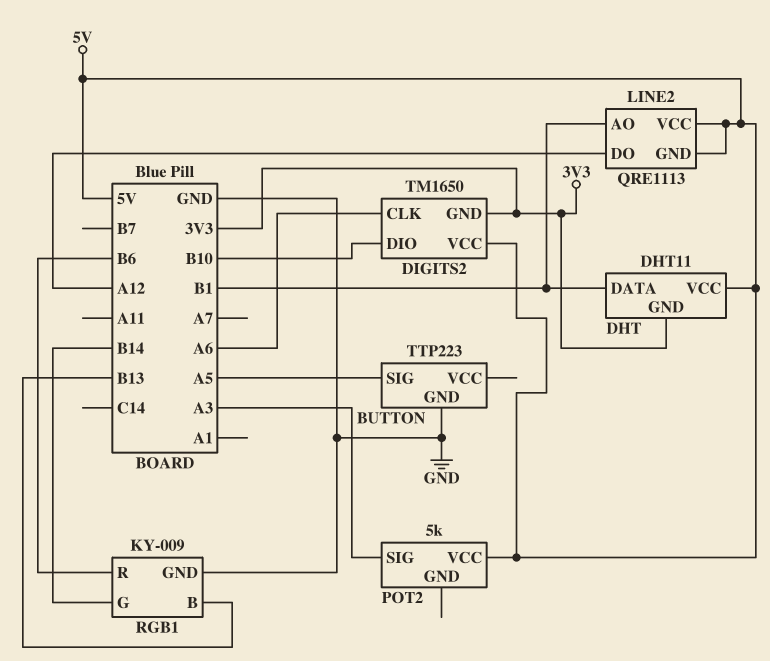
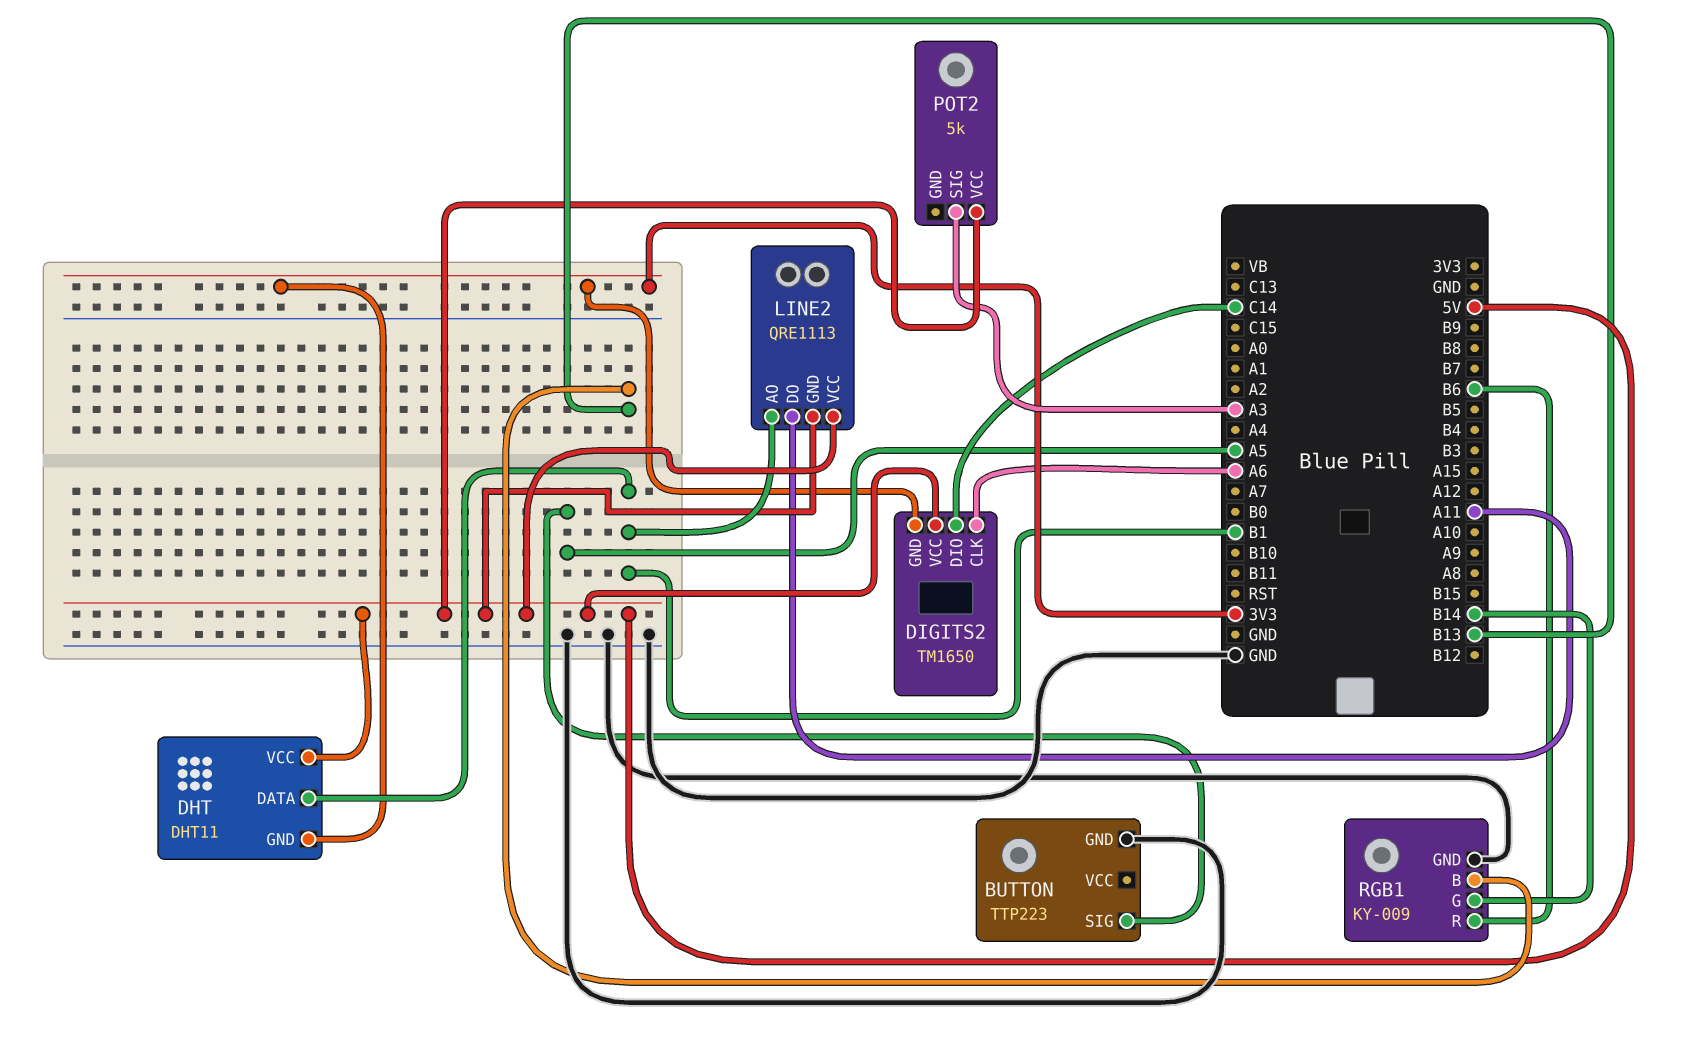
DIGITS2 pin DIO: B10 -> C14
LINE2 pin DO: A12 -> A11

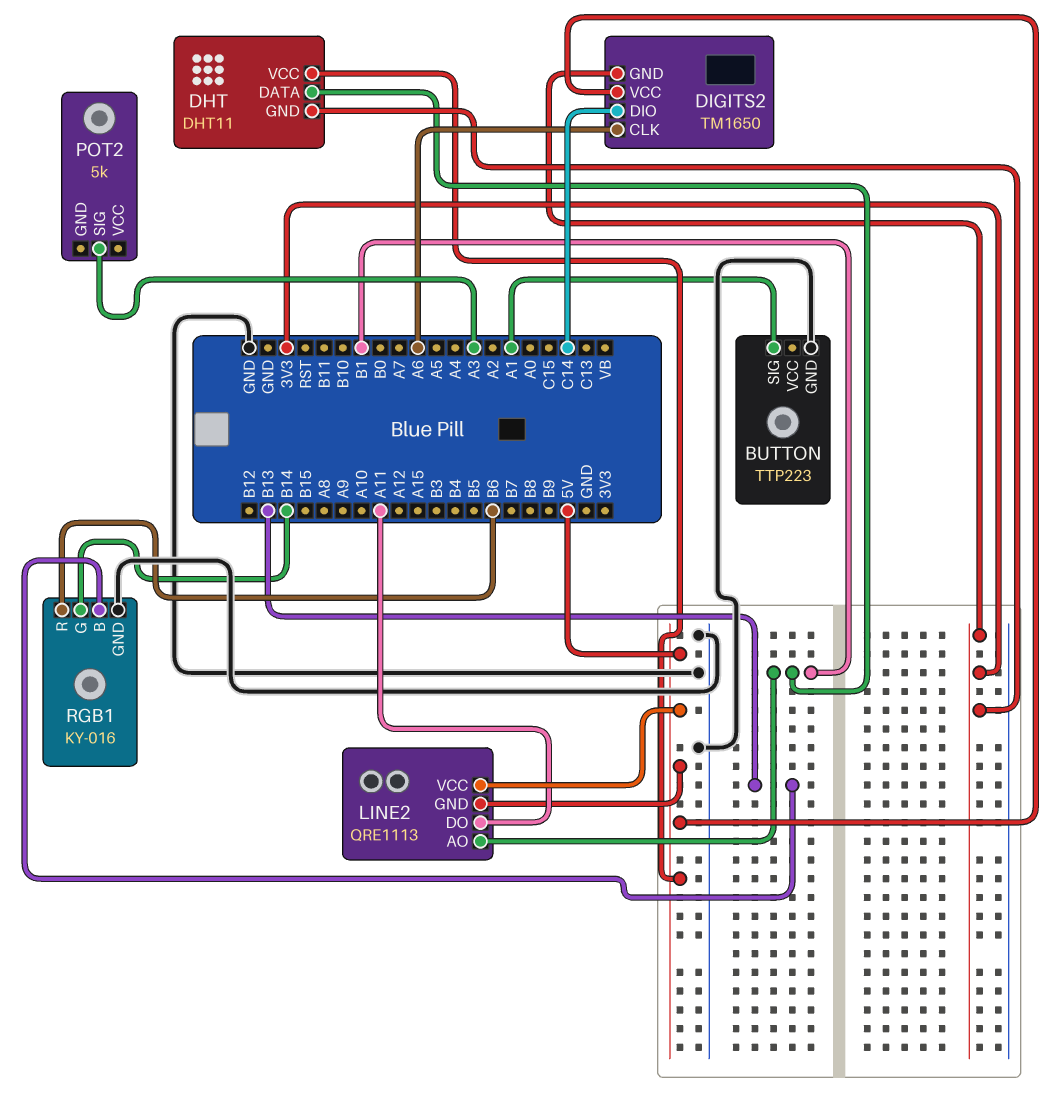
BUTTON pin SIG: A5 -> A1
POT2 pin VCC: 5V -> none
RGB1: KY-009 -> KY-016

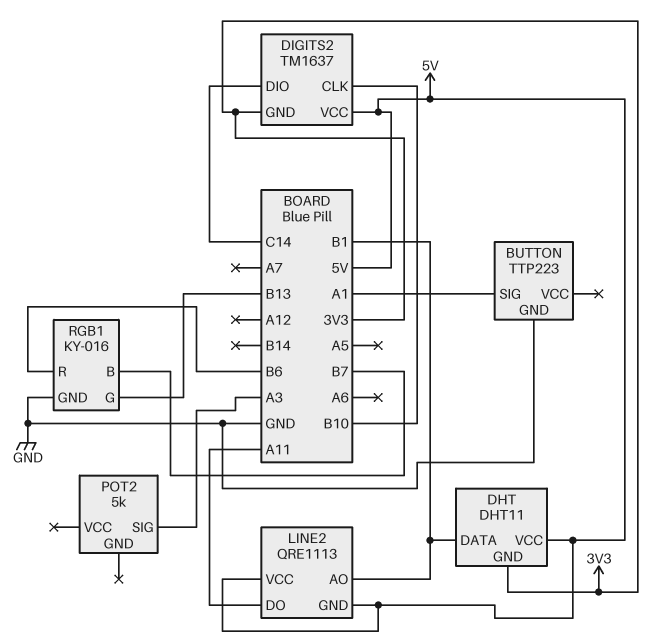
DIGITS2: TM1650 -> TM1637
DIGITS2 pin CLK: A6 -> B10
RGB1 pin B: B13 -> B7
RGB1 pin G: B14 -> B13

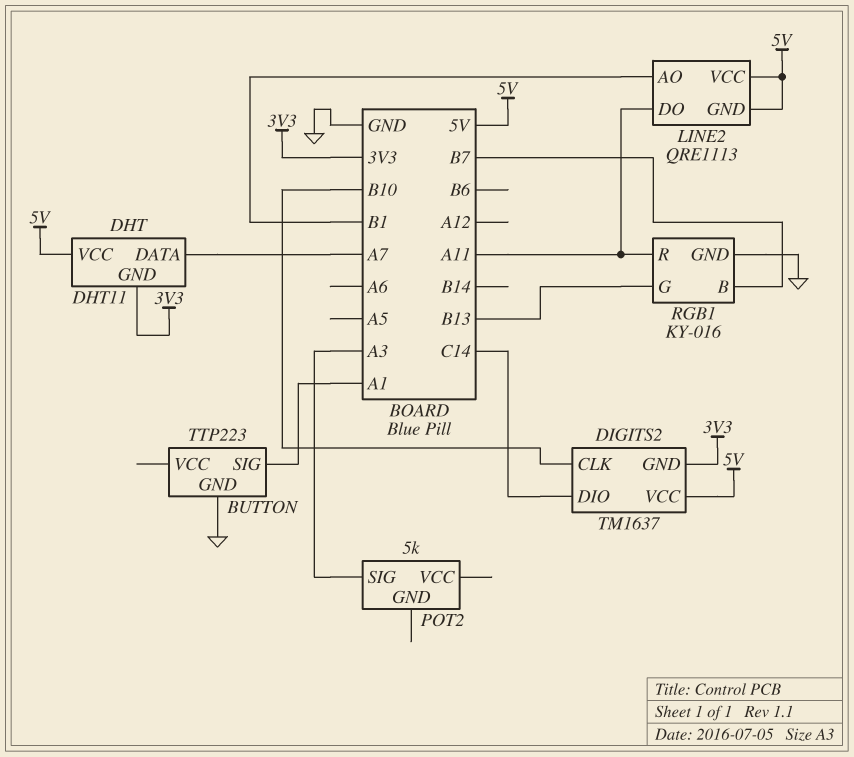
DHT pin DATA: B1 -> A7
RGB1 pin R: B6 -> A11

